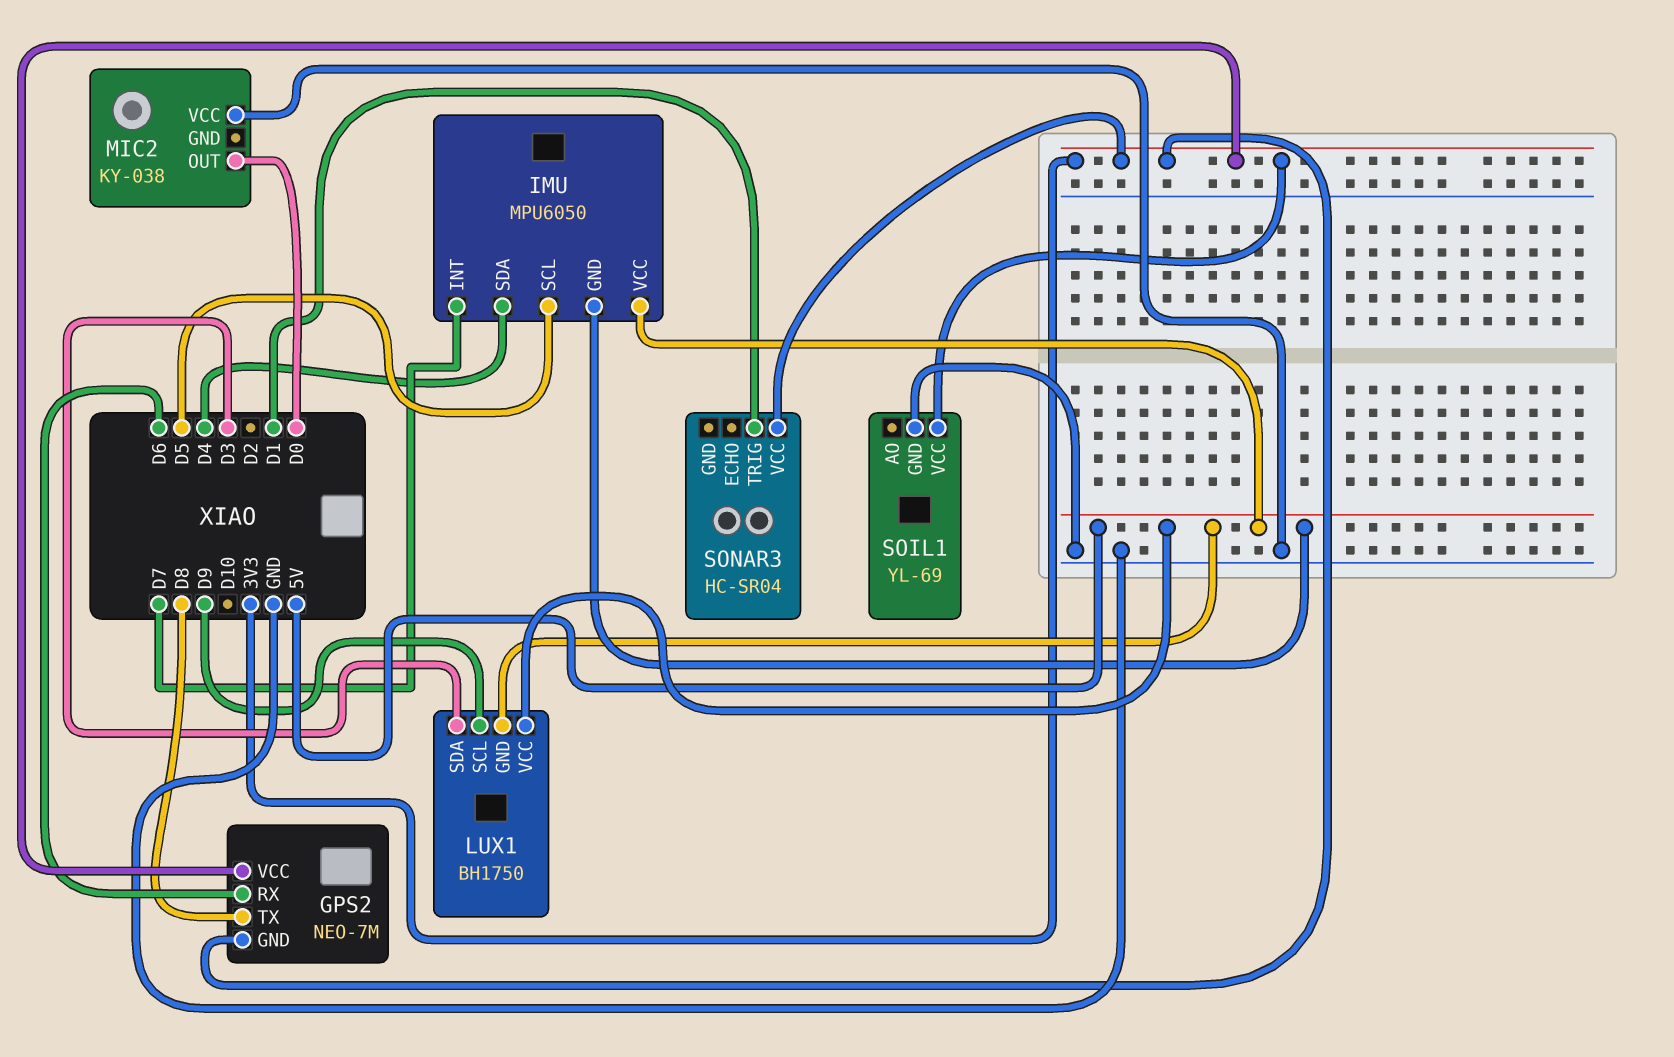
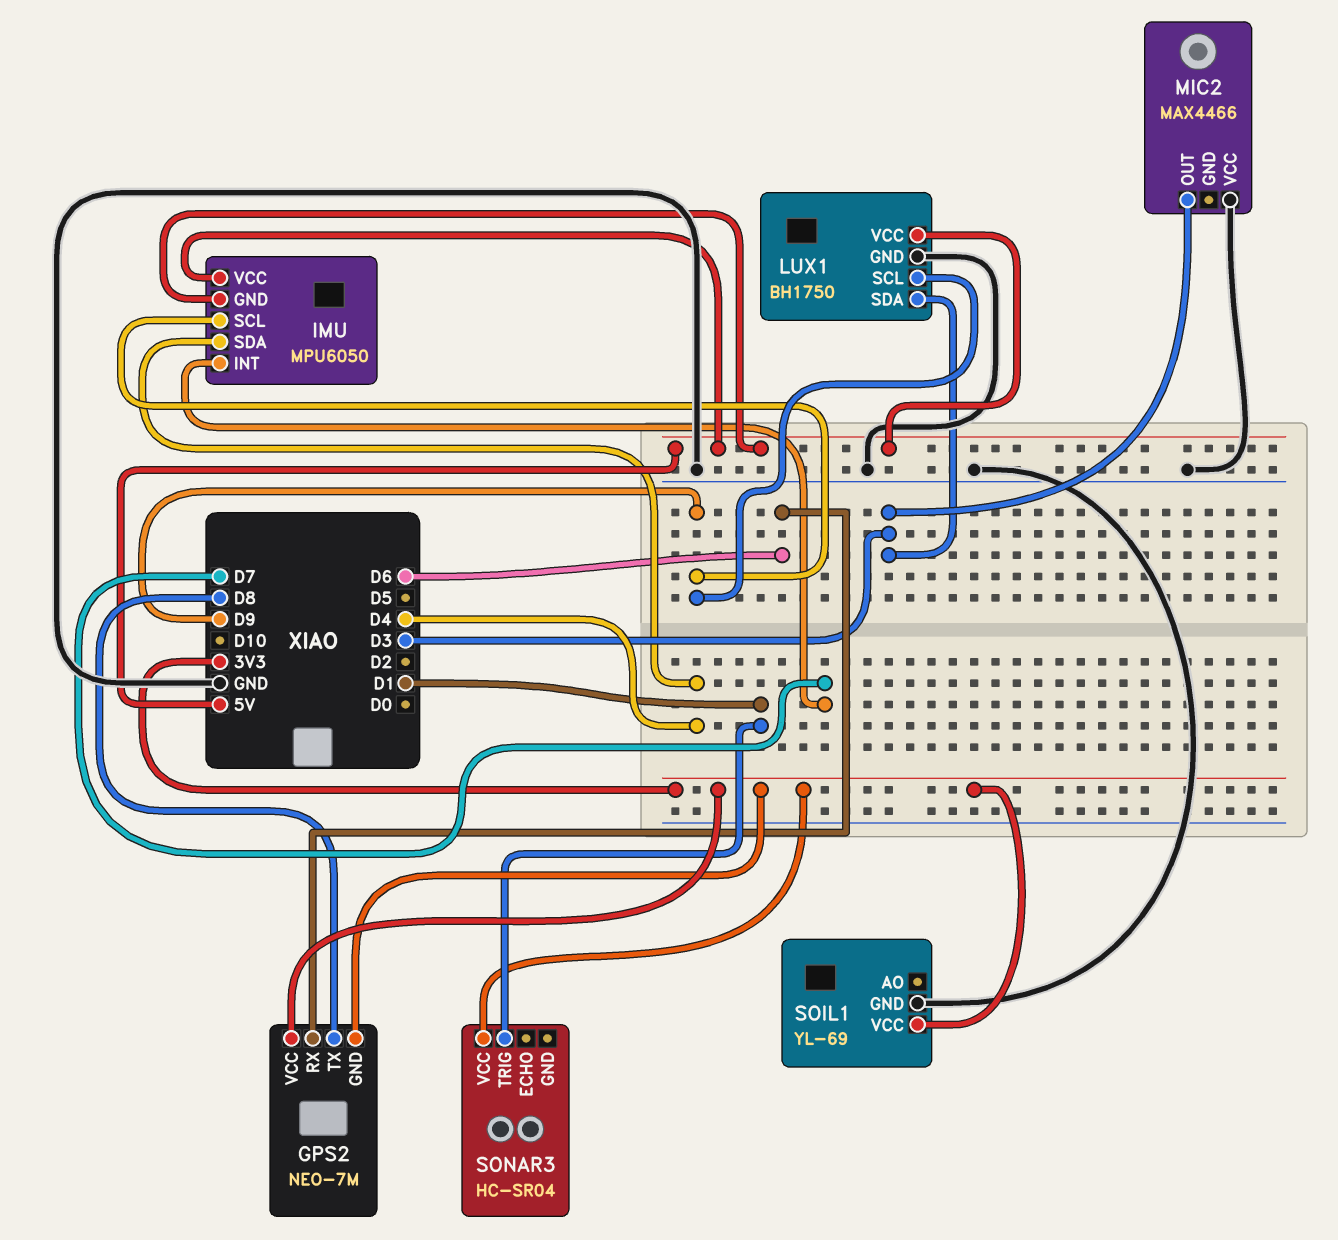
IMU pin SCL: D5 -> D9
LUX1 pin GND: 5V -> GND
MIC2: KY-038 -> MAX4466
MIC2 pin OUT: D0 -> D3

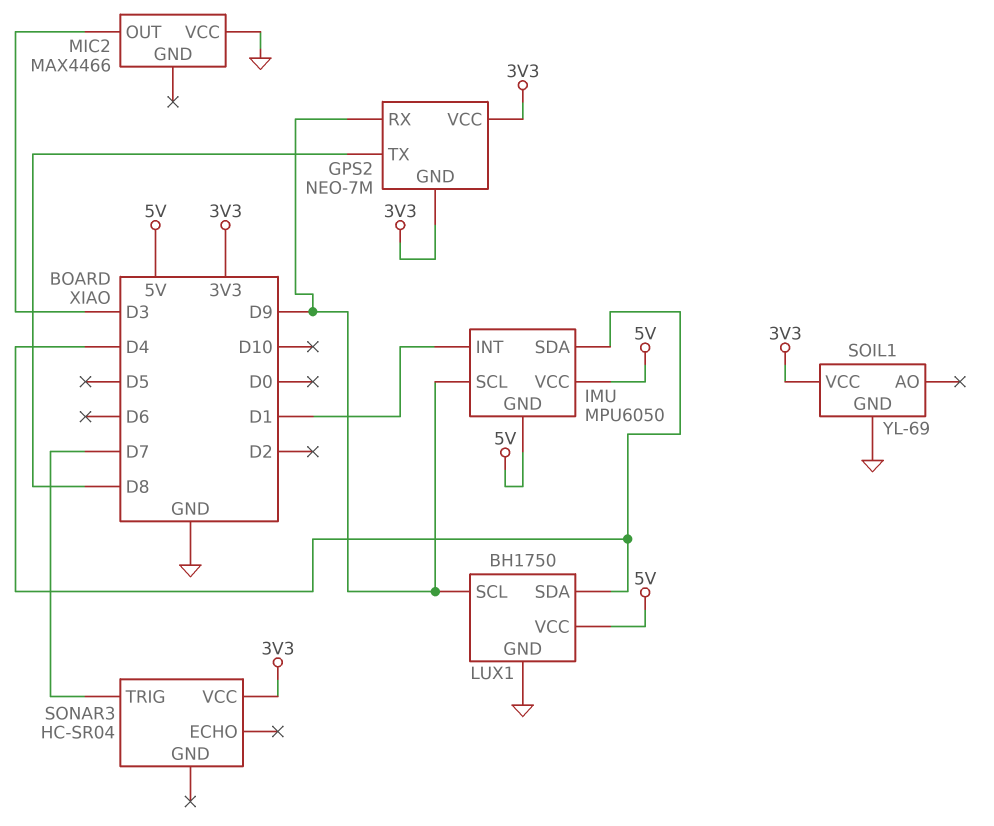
GPS2 pin RX: D6 -> D9
IMU pin INT: D7 -> D1
LUX1 pin SDA: D3 -> D4
SONAR3 pin TRIG: D1 -> D7

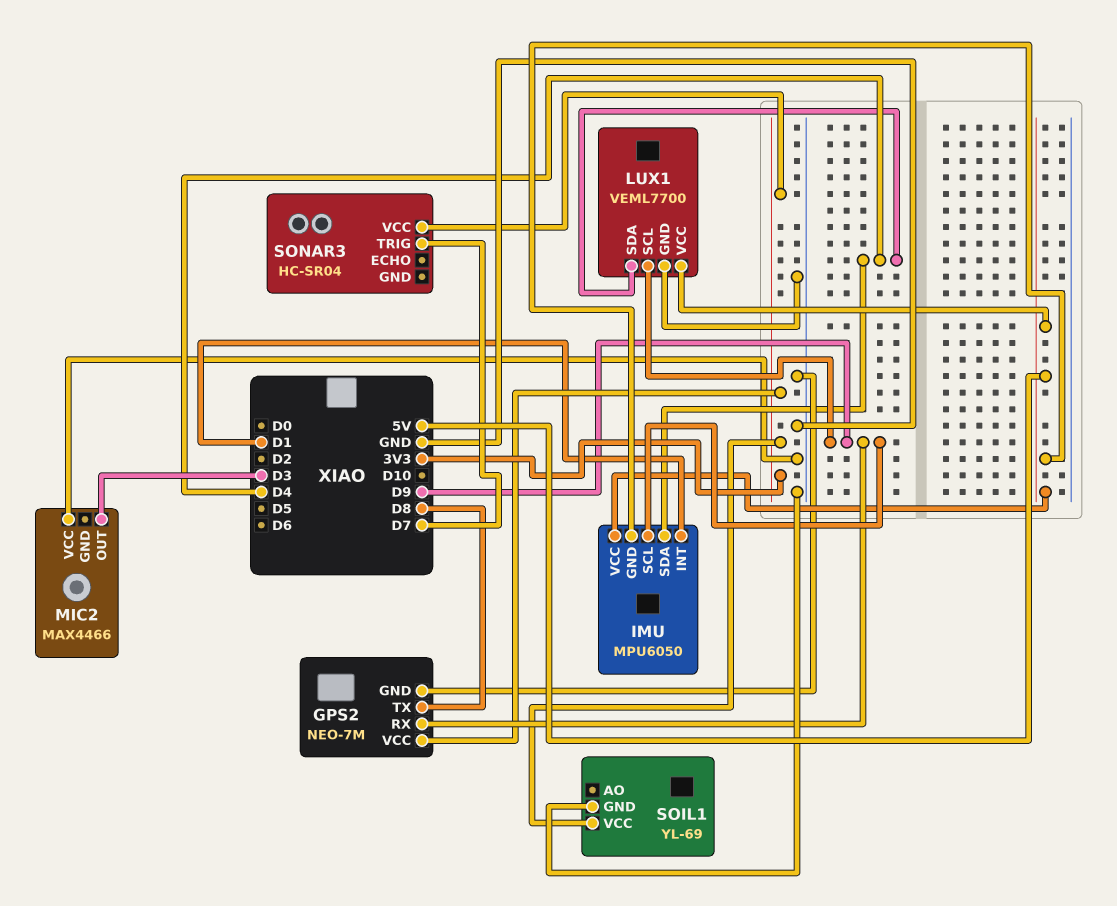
GPS2 pin GND: 3V3 -> GND
LUX1: BH1750 -> VEML7700

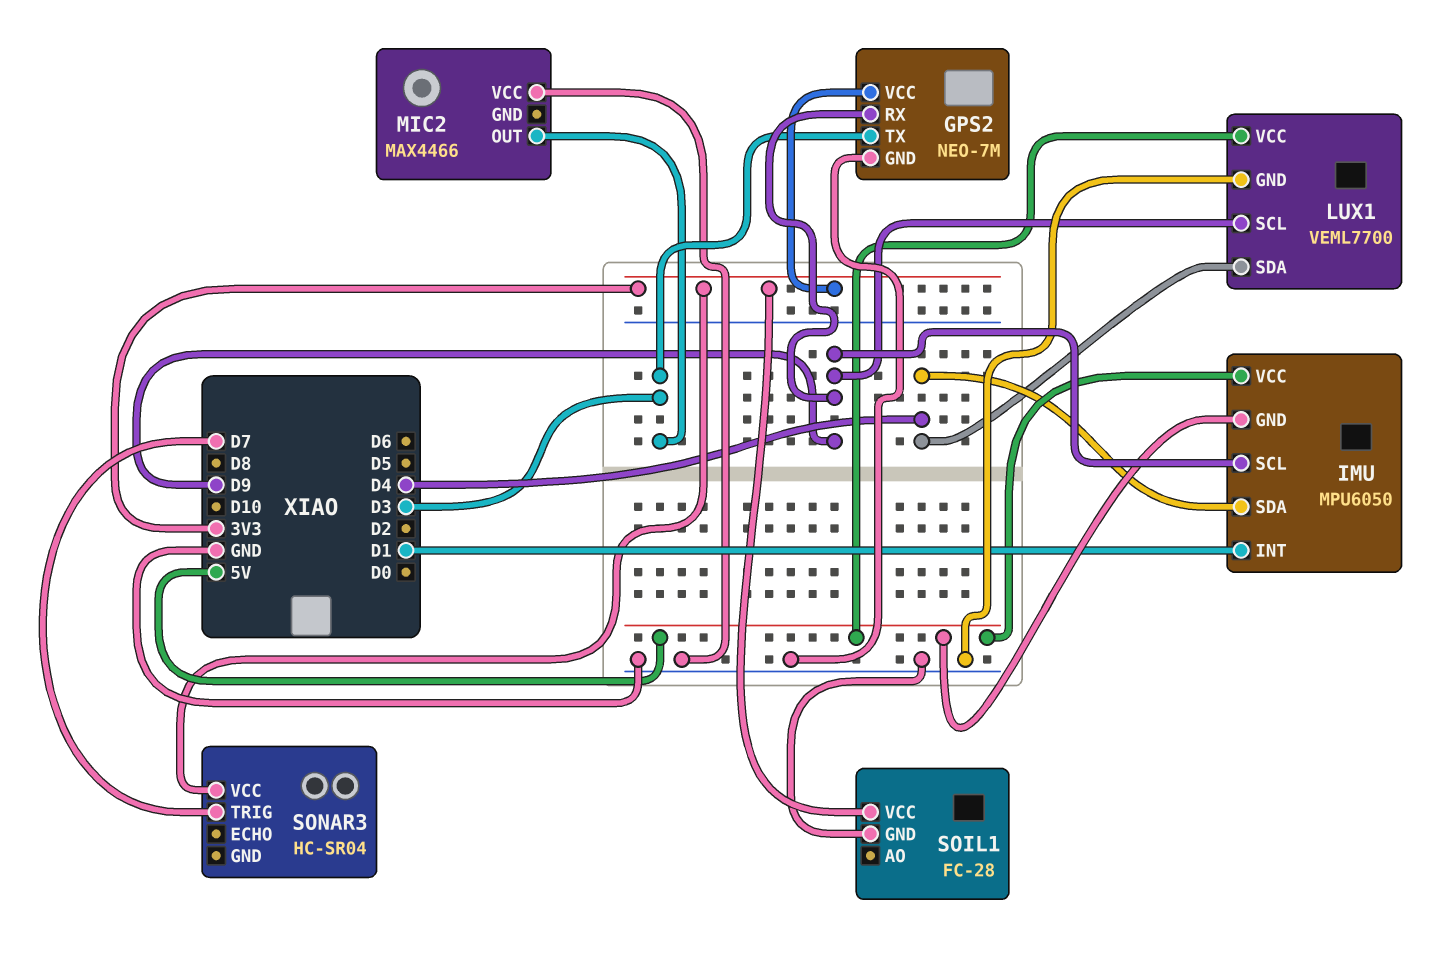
GPS2 pin TX: D8 -> D3
SOIL1: YL-69 -> FC-28

